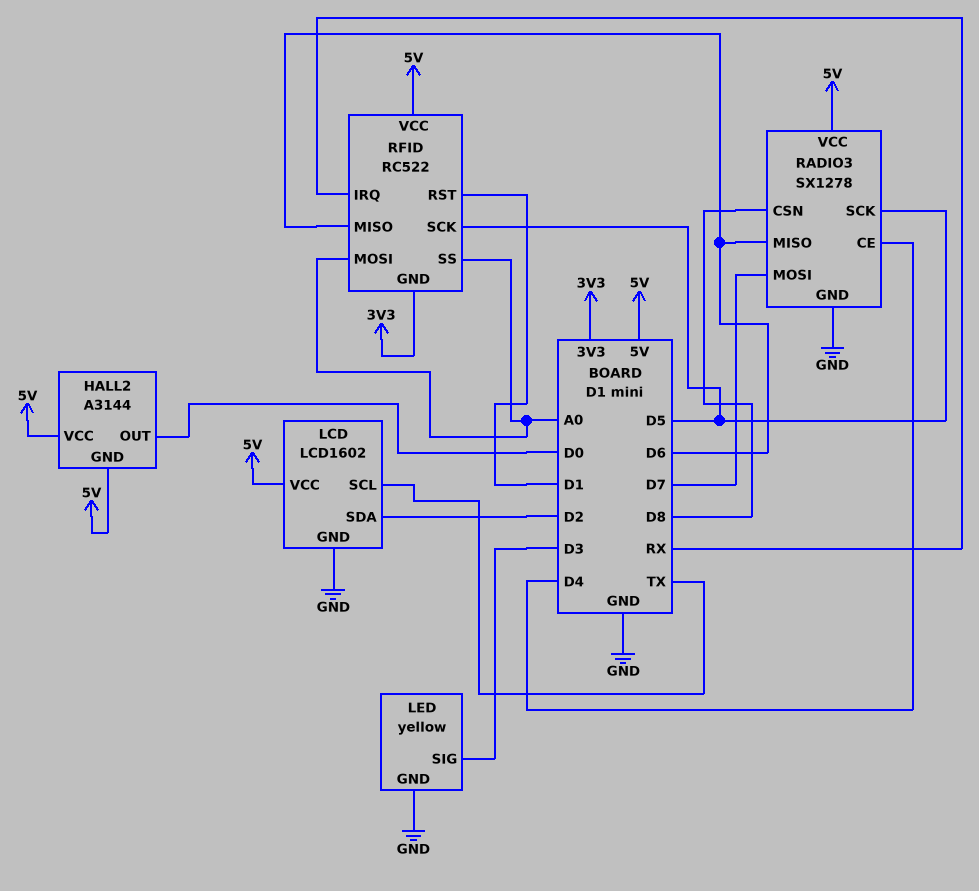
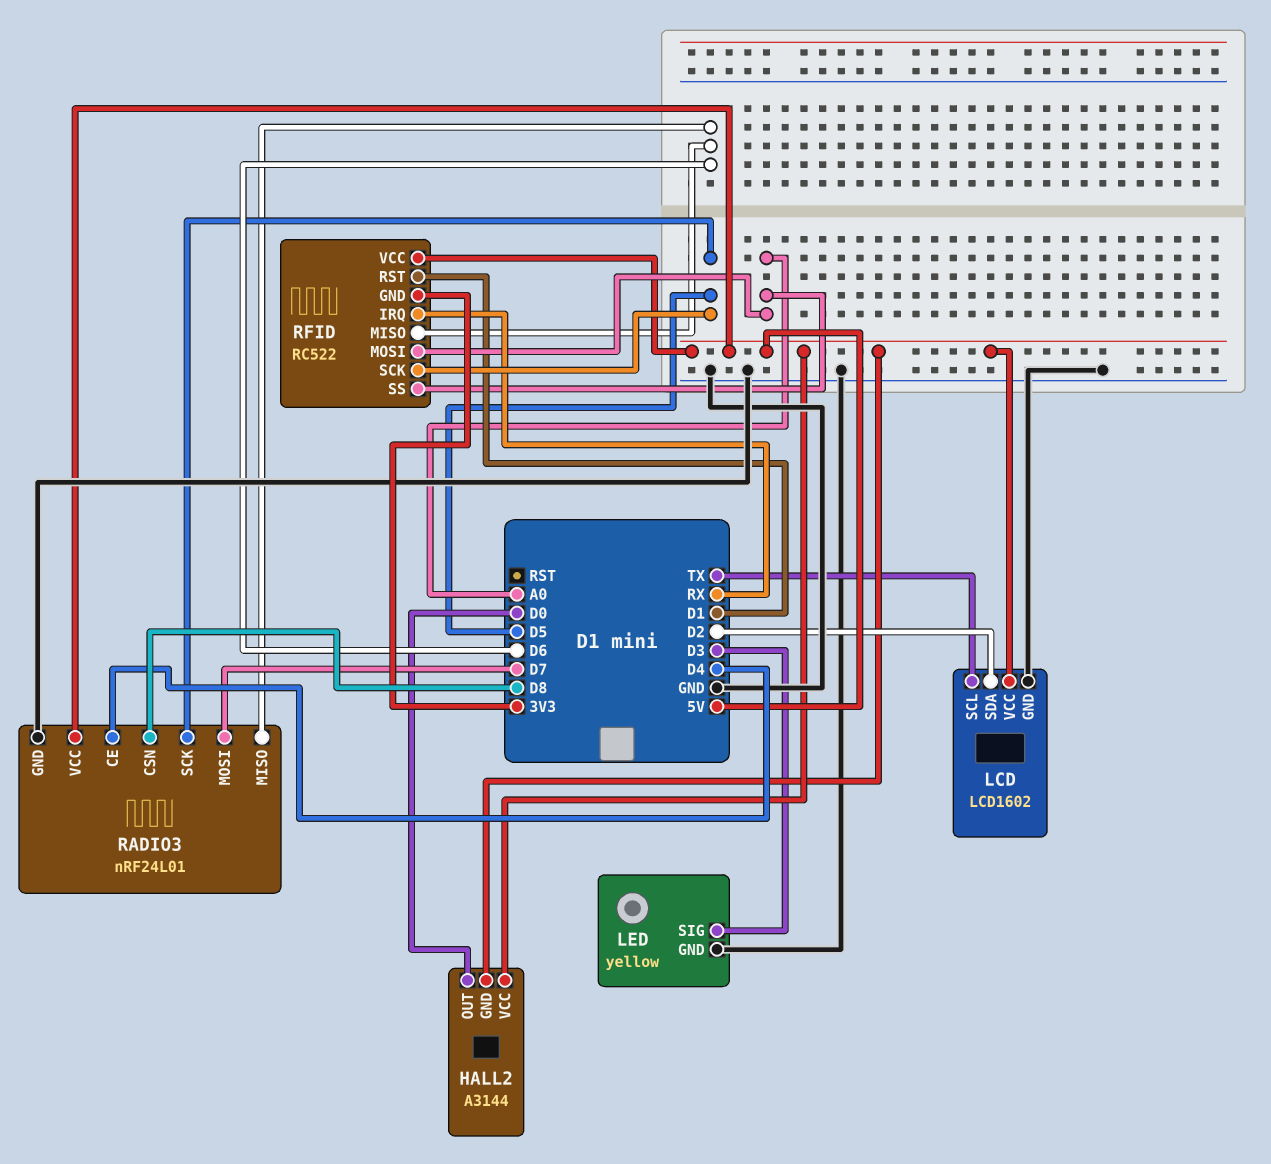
RADIO3: SX1278 -> nRF24L01

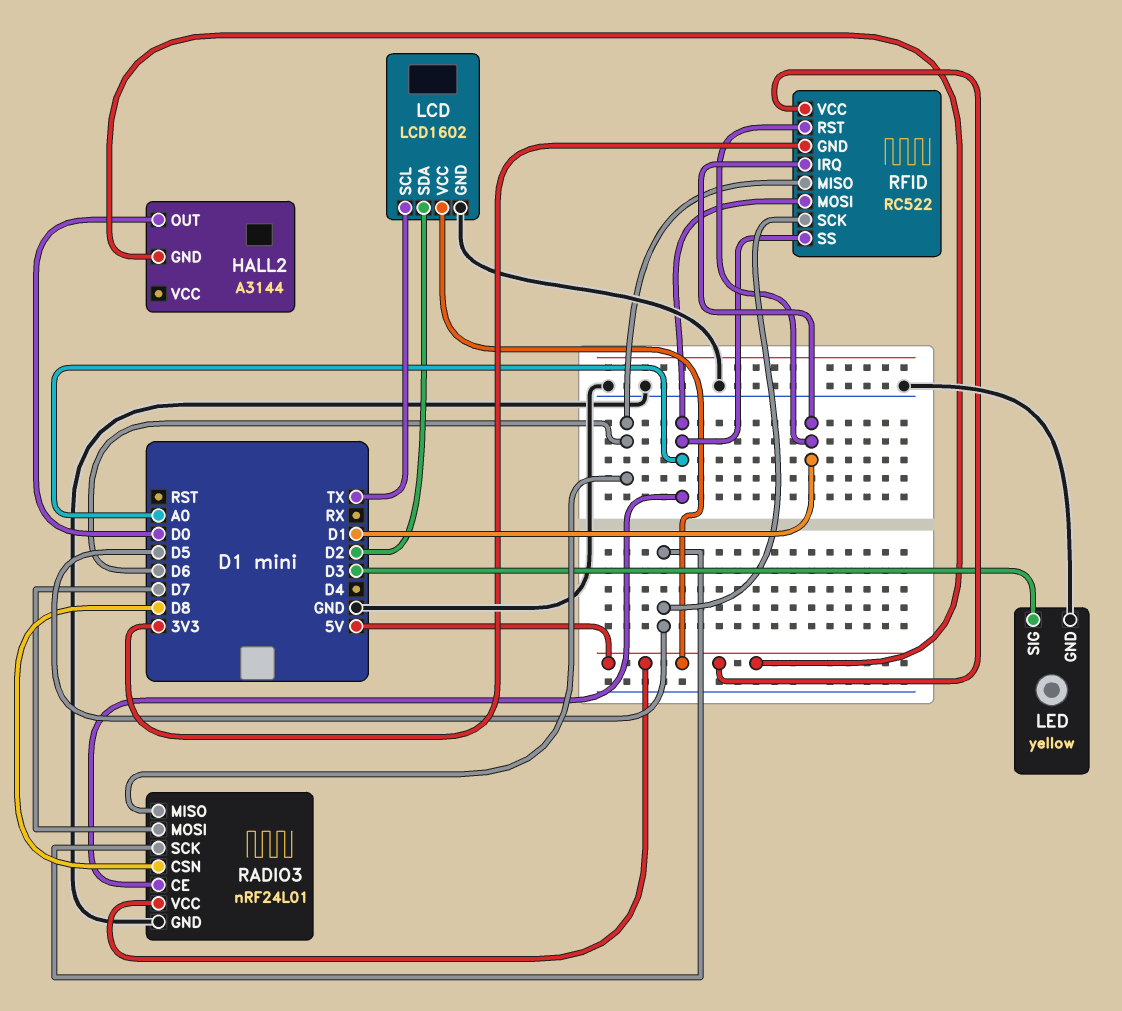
HALL2 pin VCC: 5V -> none
RADIO3 pin CE: D4 -> A0
RFID pin IRQ: RX -> D1

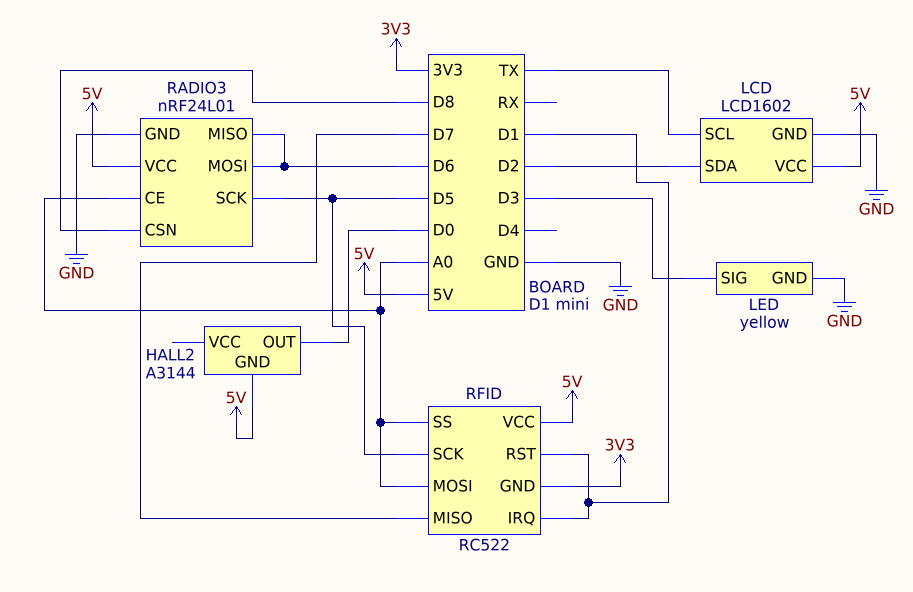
RADIO3 pin MOSI: D7 -> D6
RFID pin MISO: D6 -> D7

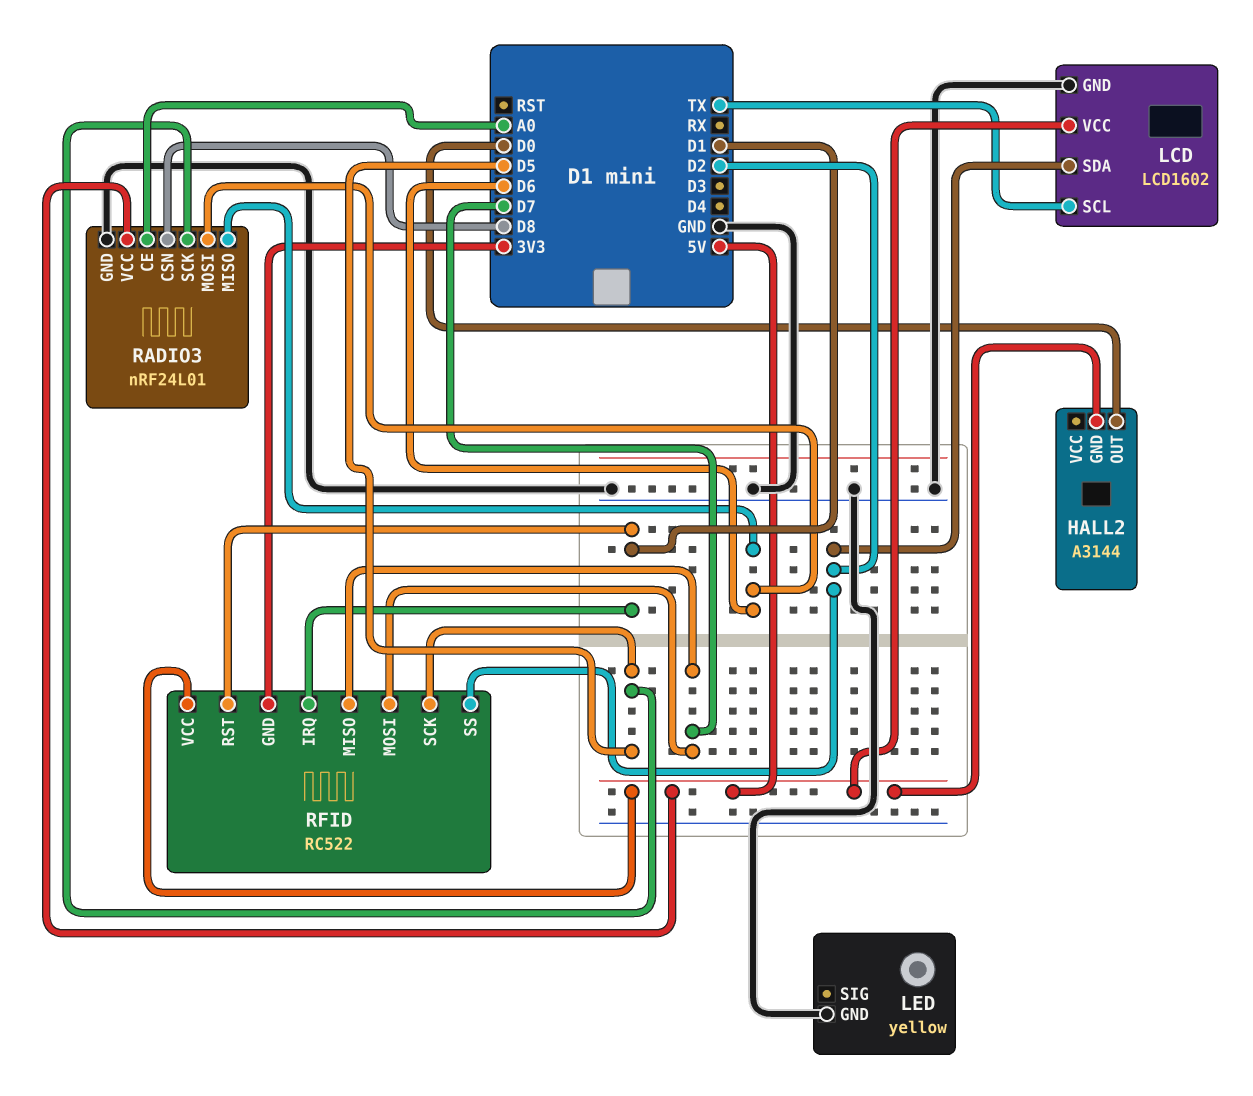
LED pin SIG: D3 -> none
RFID pin MOSI: A0 -> D7
RFID pin SS: A0 -> D2

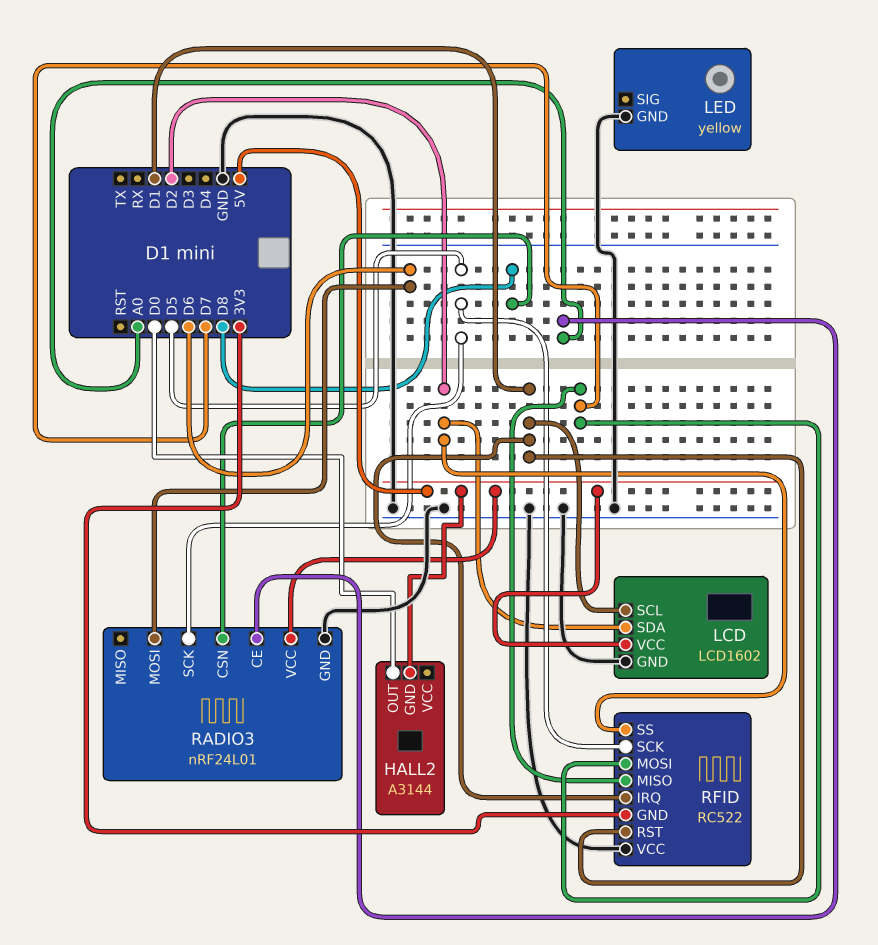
LCD pin SCL: TX -> D1
RADIO3 pin MISO: D6 -> none
RFID pin VCC: 5V -> GND

